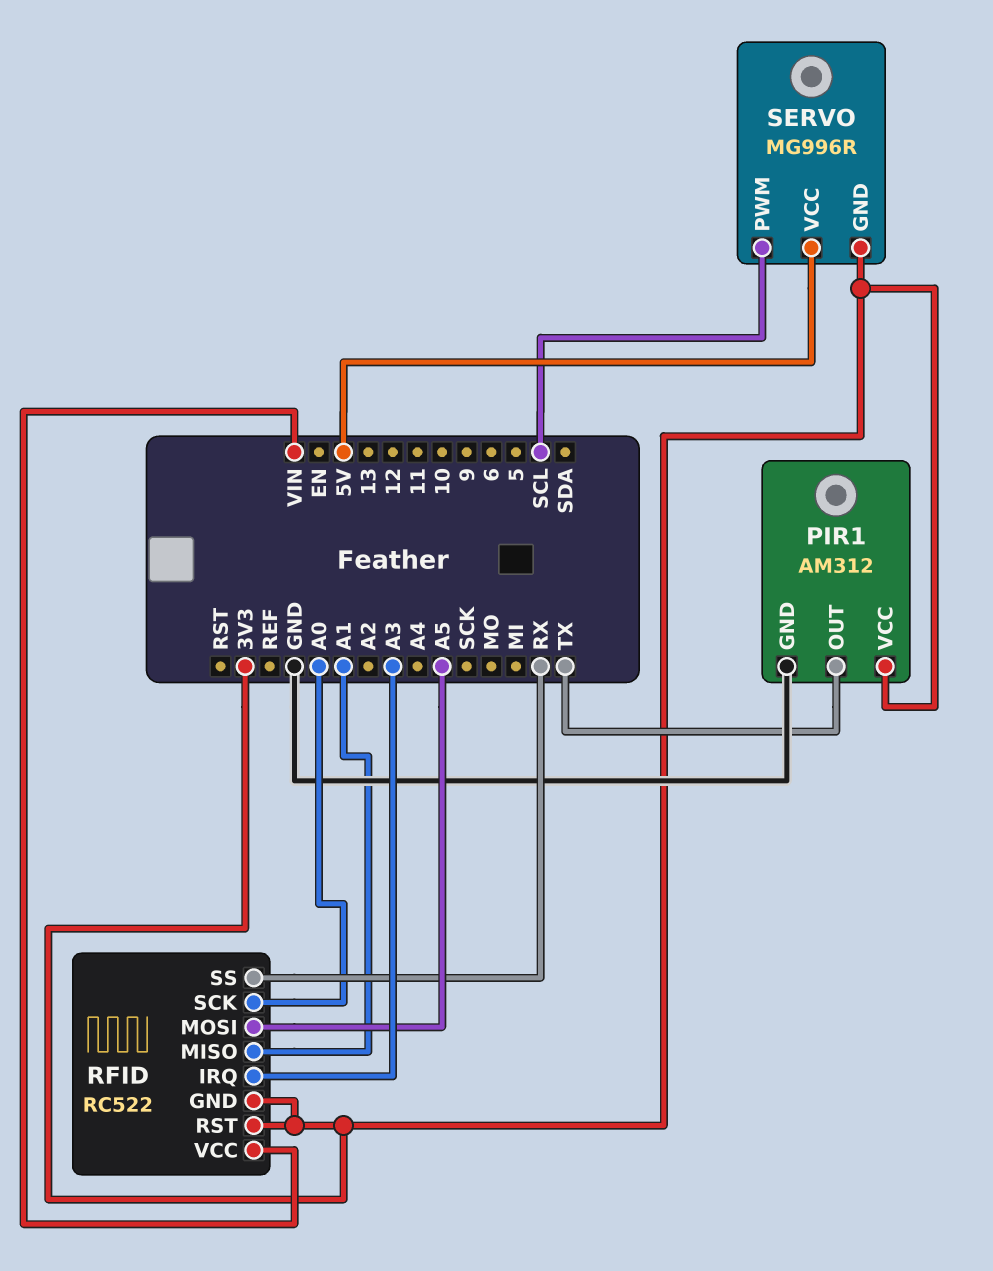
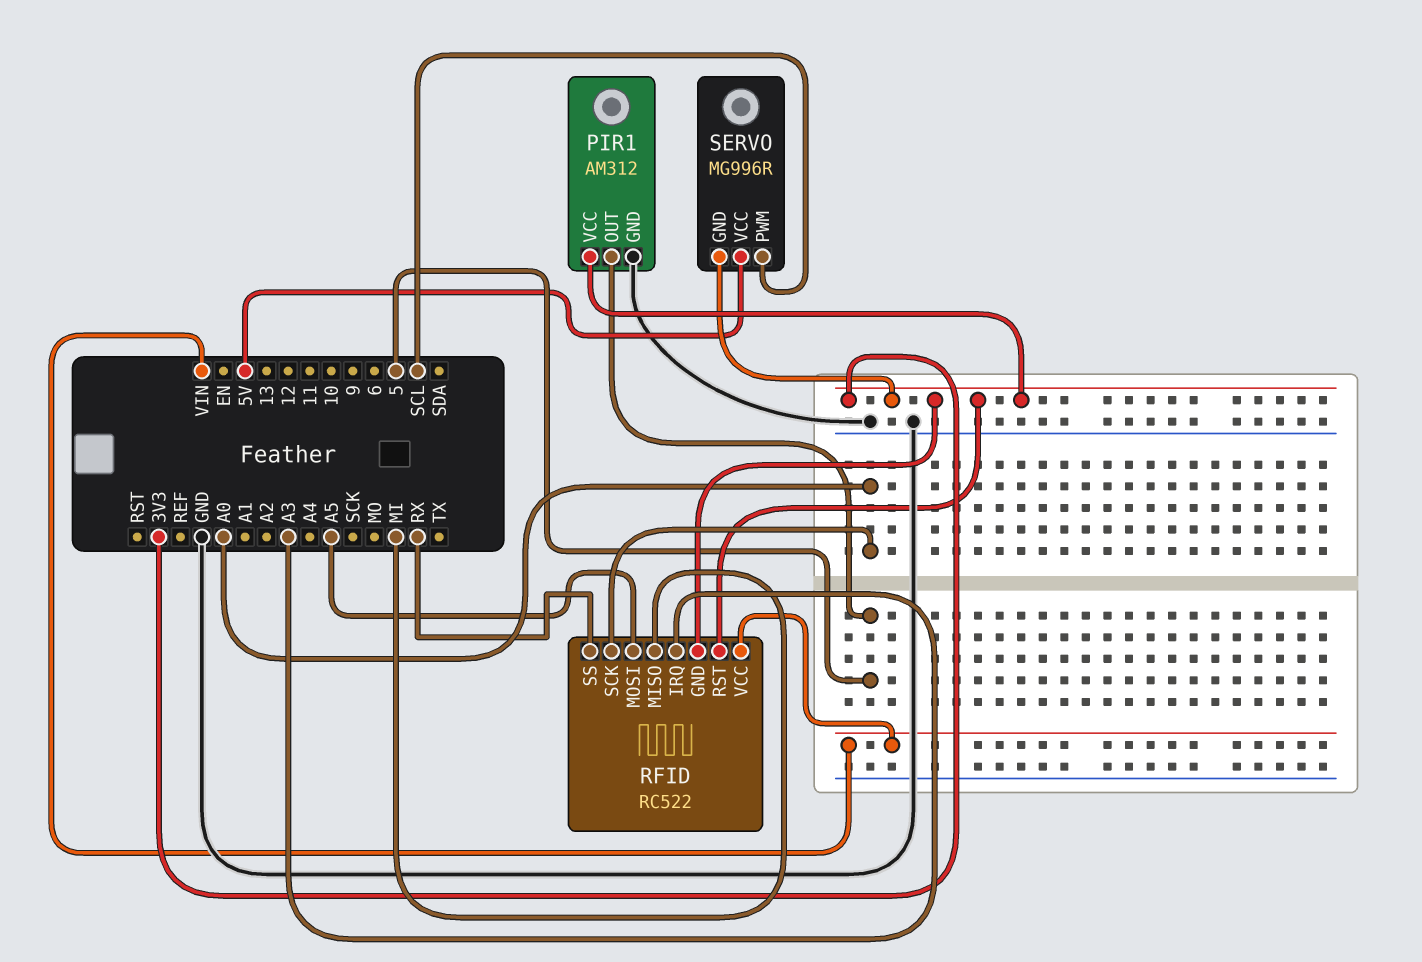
PIR1 pin OUT: TX -> 5
RFID pin MISO: A1 -> MI

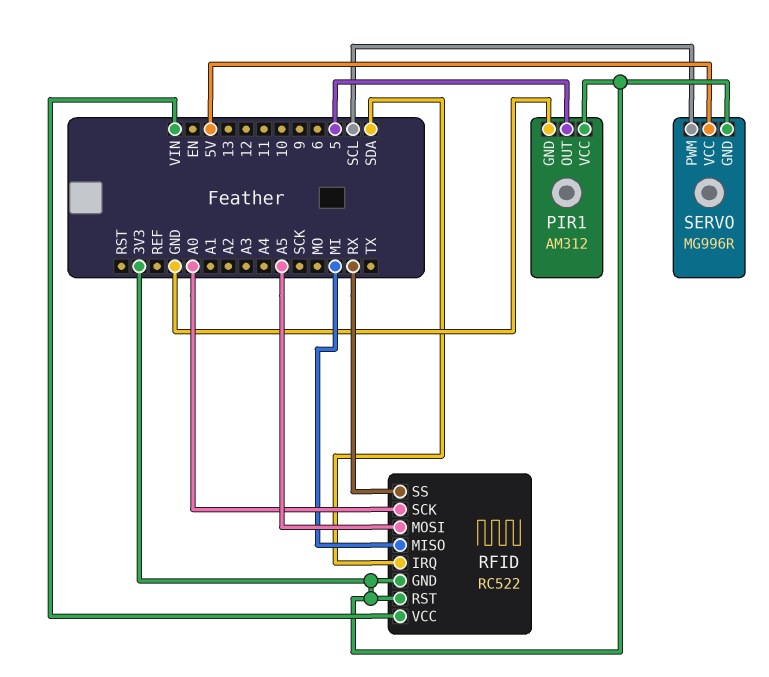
RFID pin IRQ: A3 -> SDA

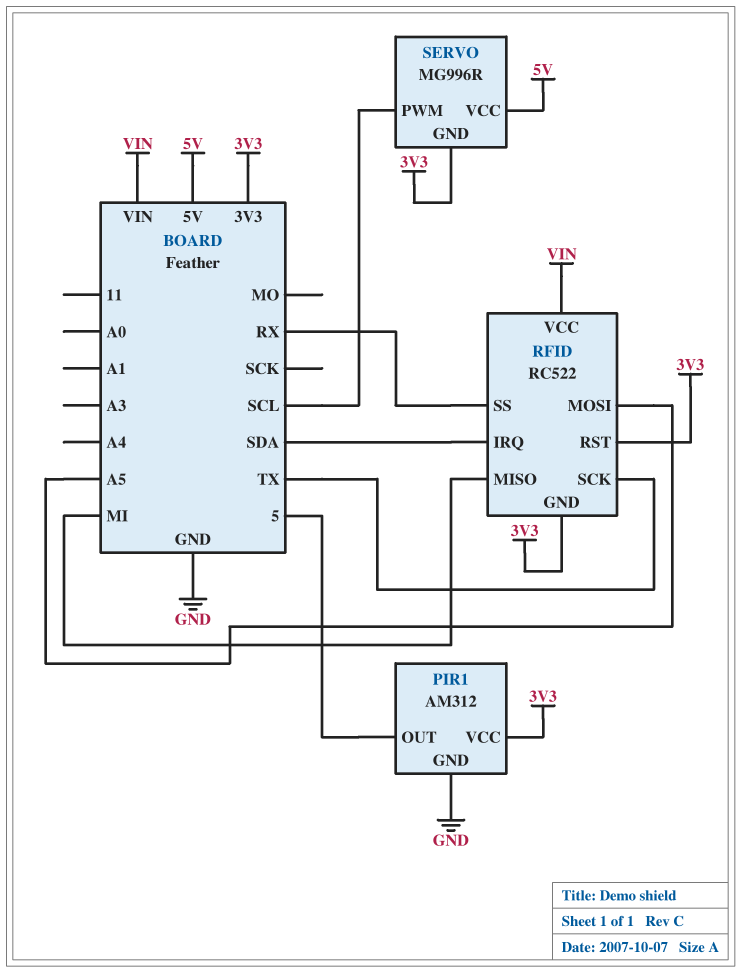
RFID pin SCK: A0 -> TX

